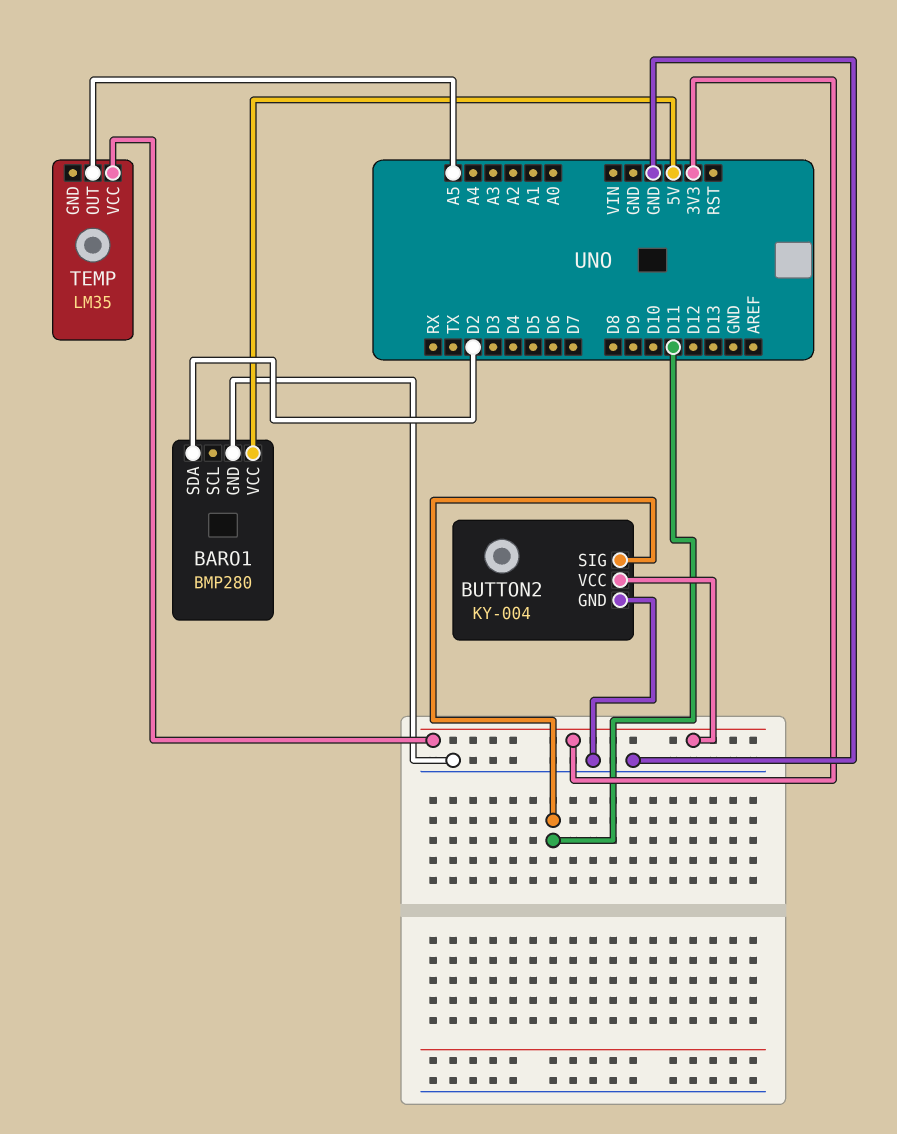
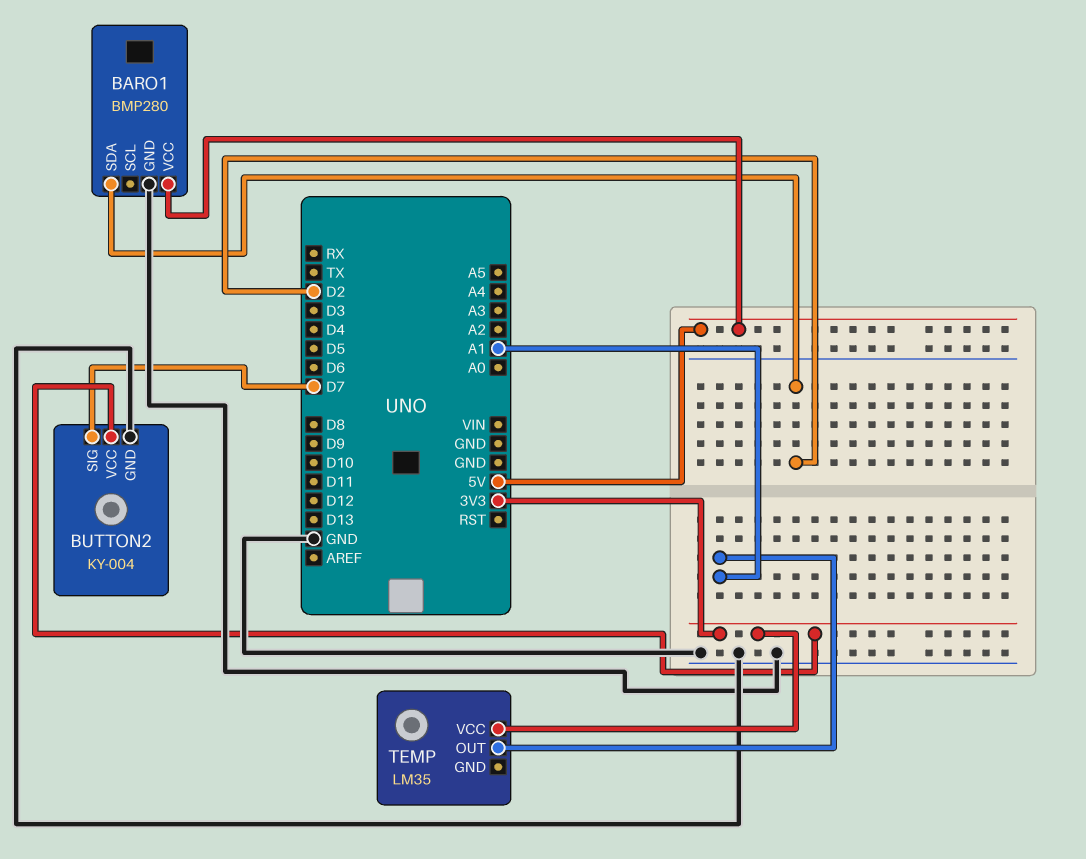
BUTTON2 pin SIG: D11 -> D7
TEMP pin OUT: A5 -> A1

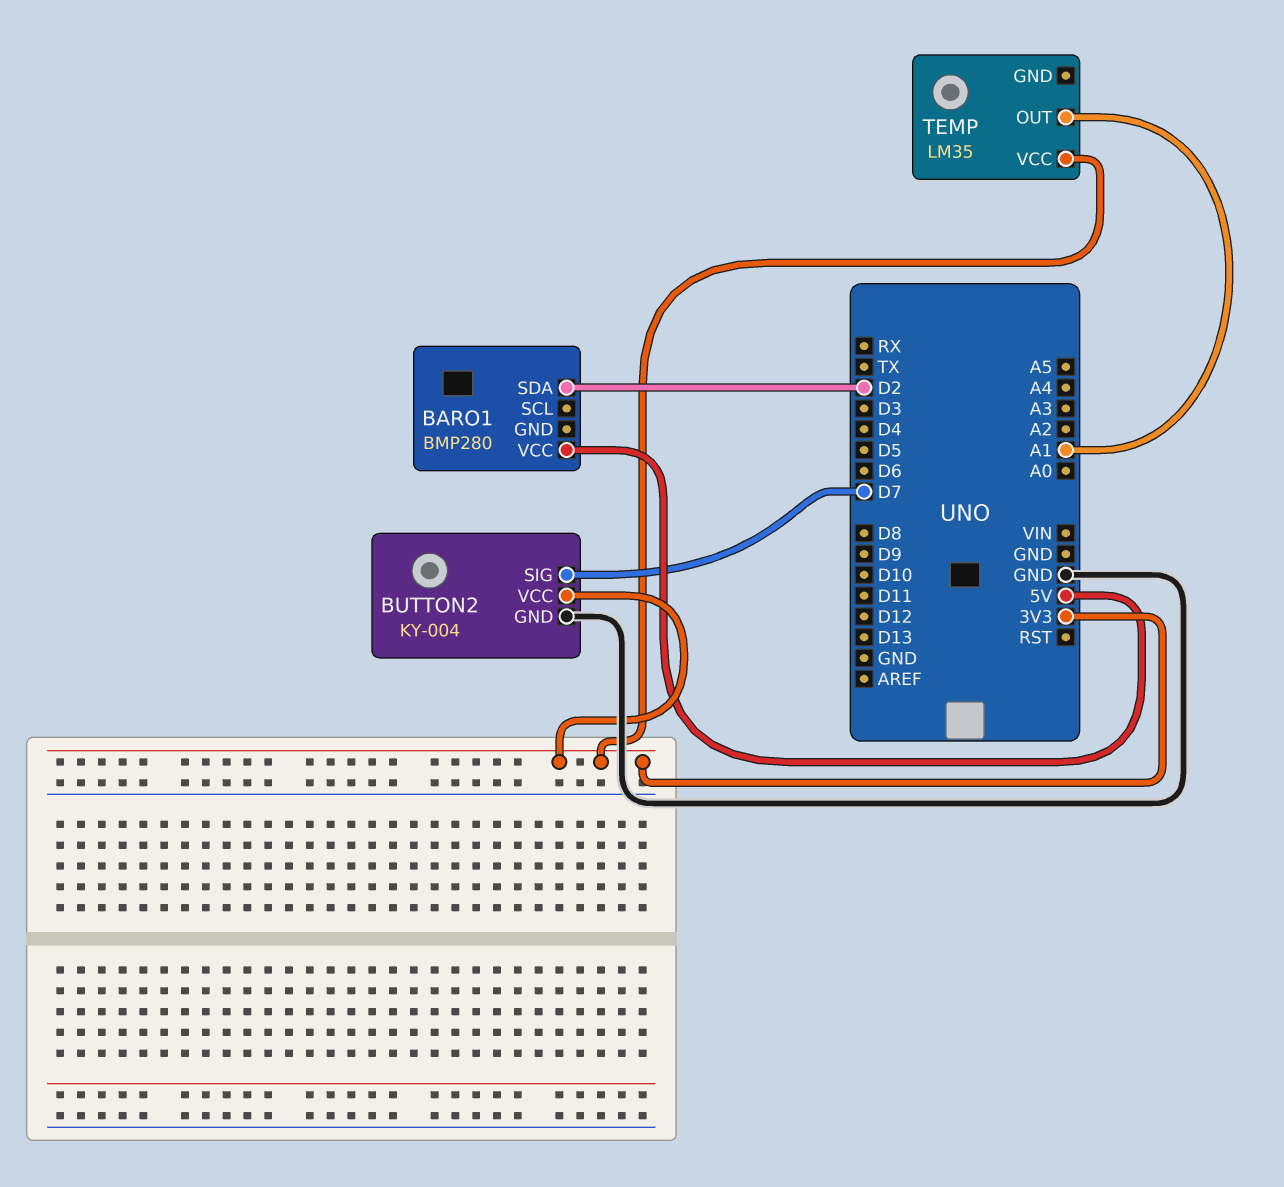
BARO1 pin GND: GND -> none

